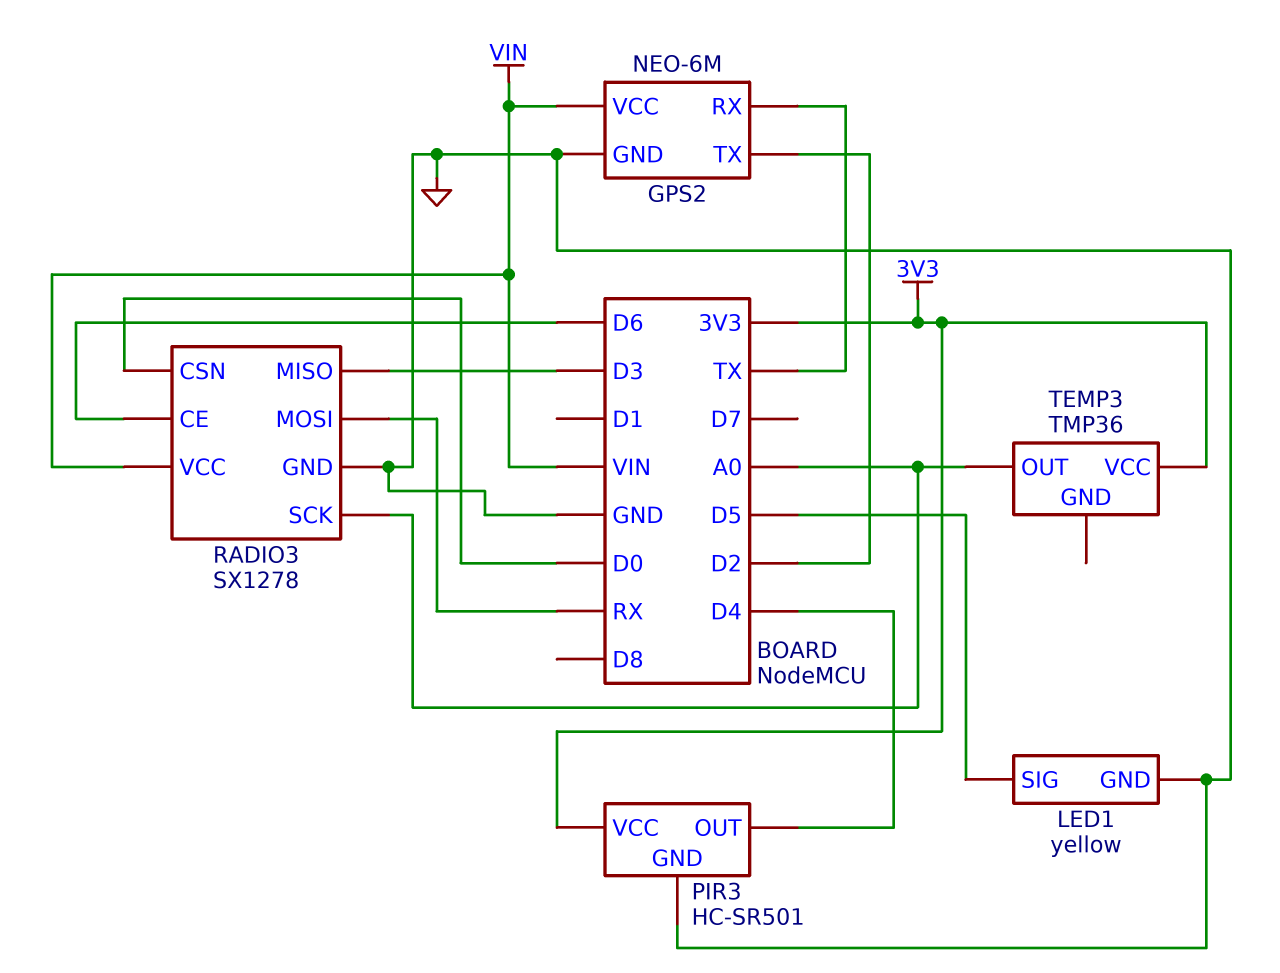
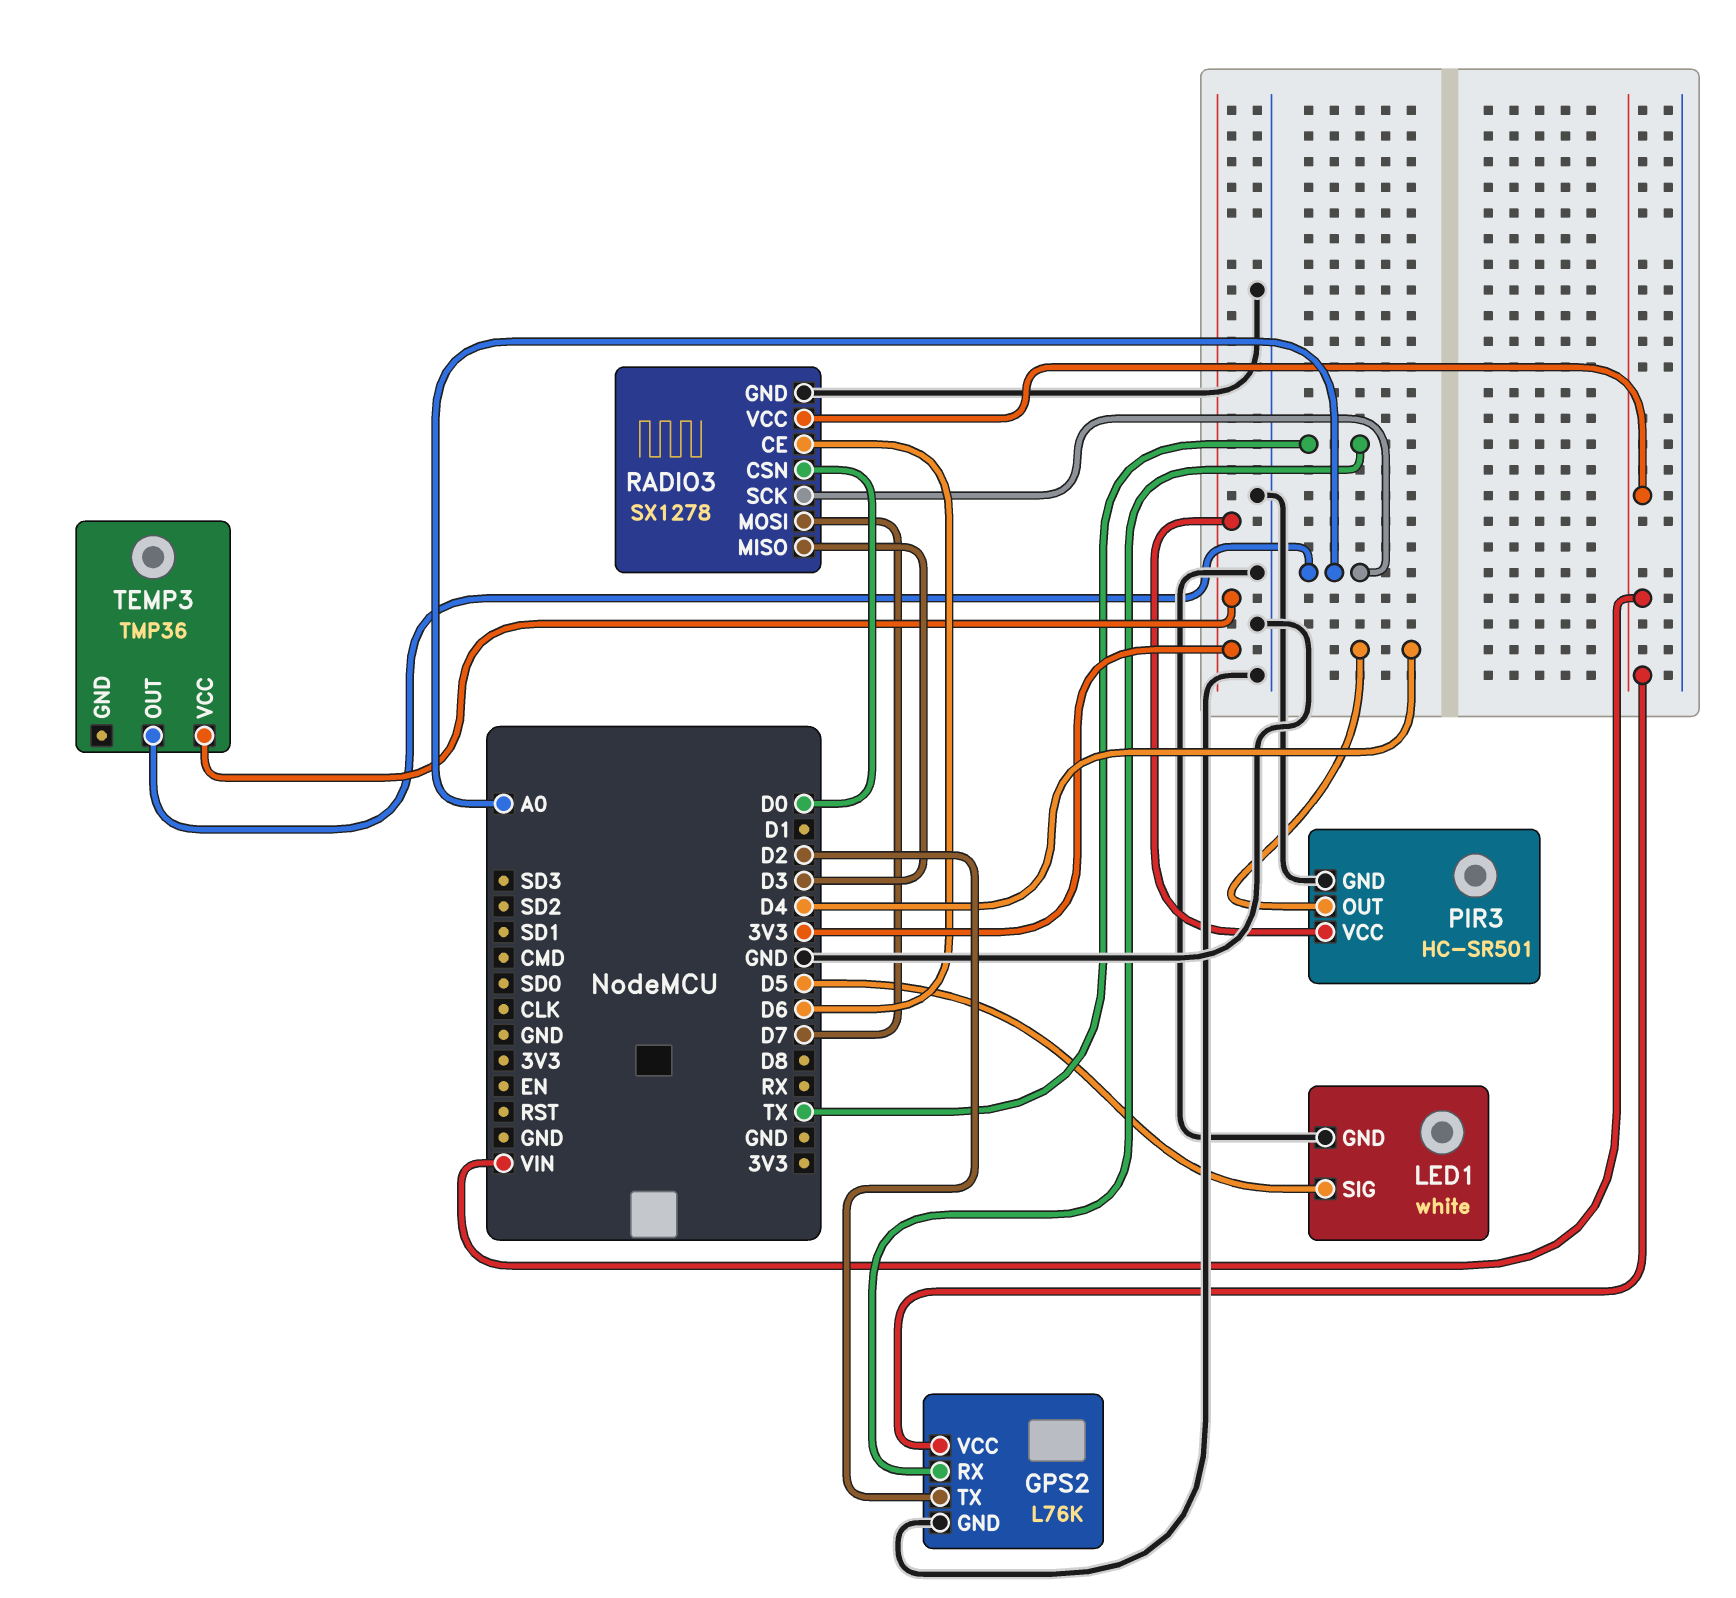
GPS2: NEO-6M -> L76K
LED1: yellow -> white
RADIO3 pin MOSI: RX -> D7

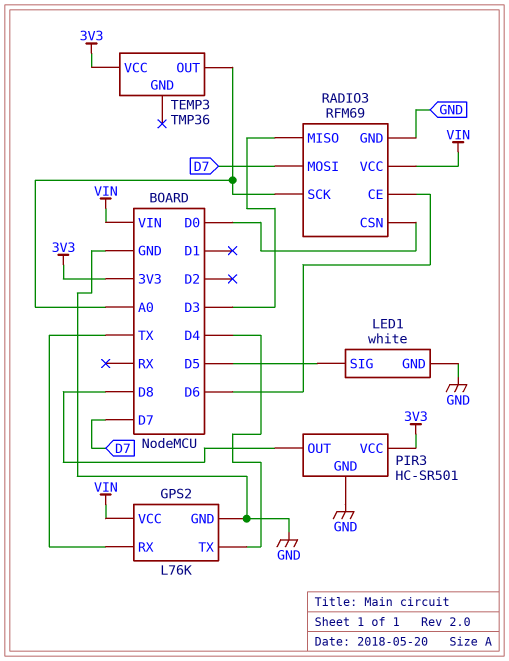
GPS2 pin TX: D2 -> D4
PIR3 pin OUT: D4 -> D8
RADIO3: SX1278 -> RFM69

